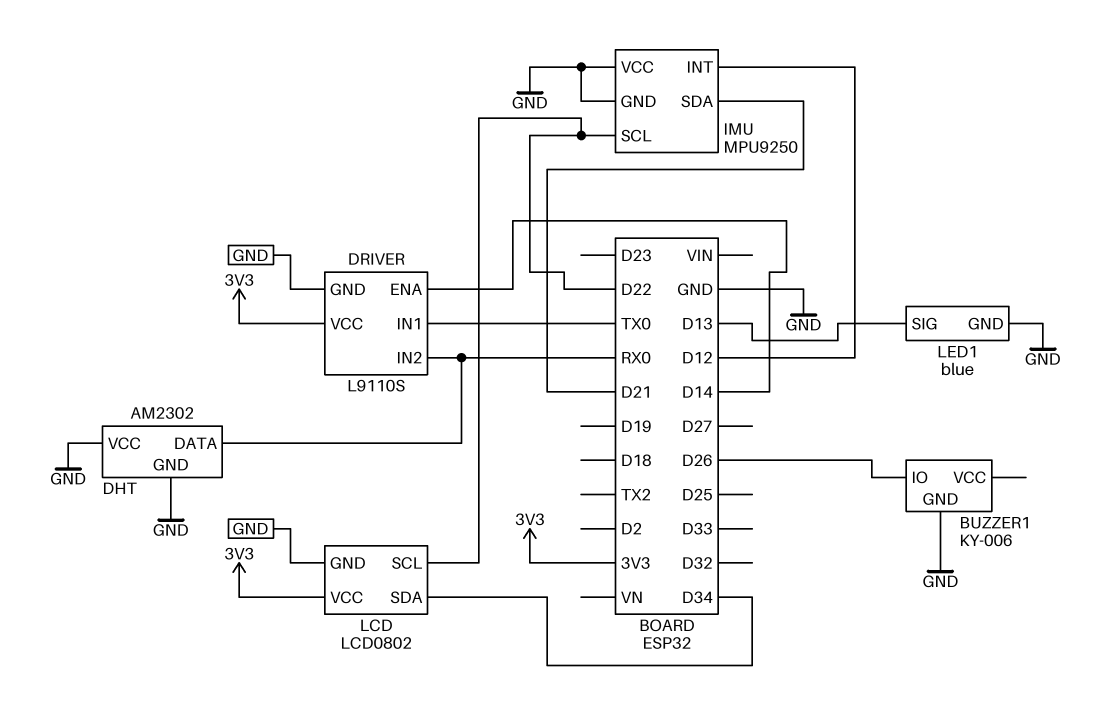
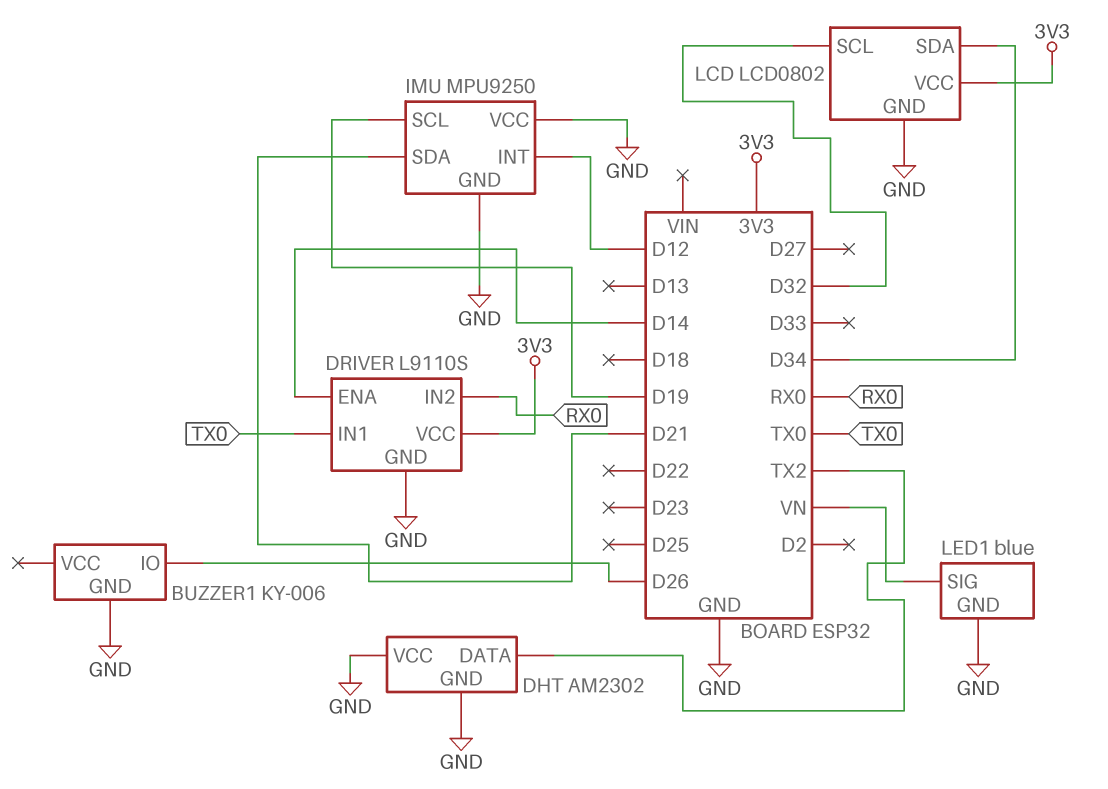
DHT pin DATA: RX0 -> TX2
IMU pin SCL: D22 -> D19
LCD pin SCL: D22 -> D32
LED1 pin SIG: D13 -> VN

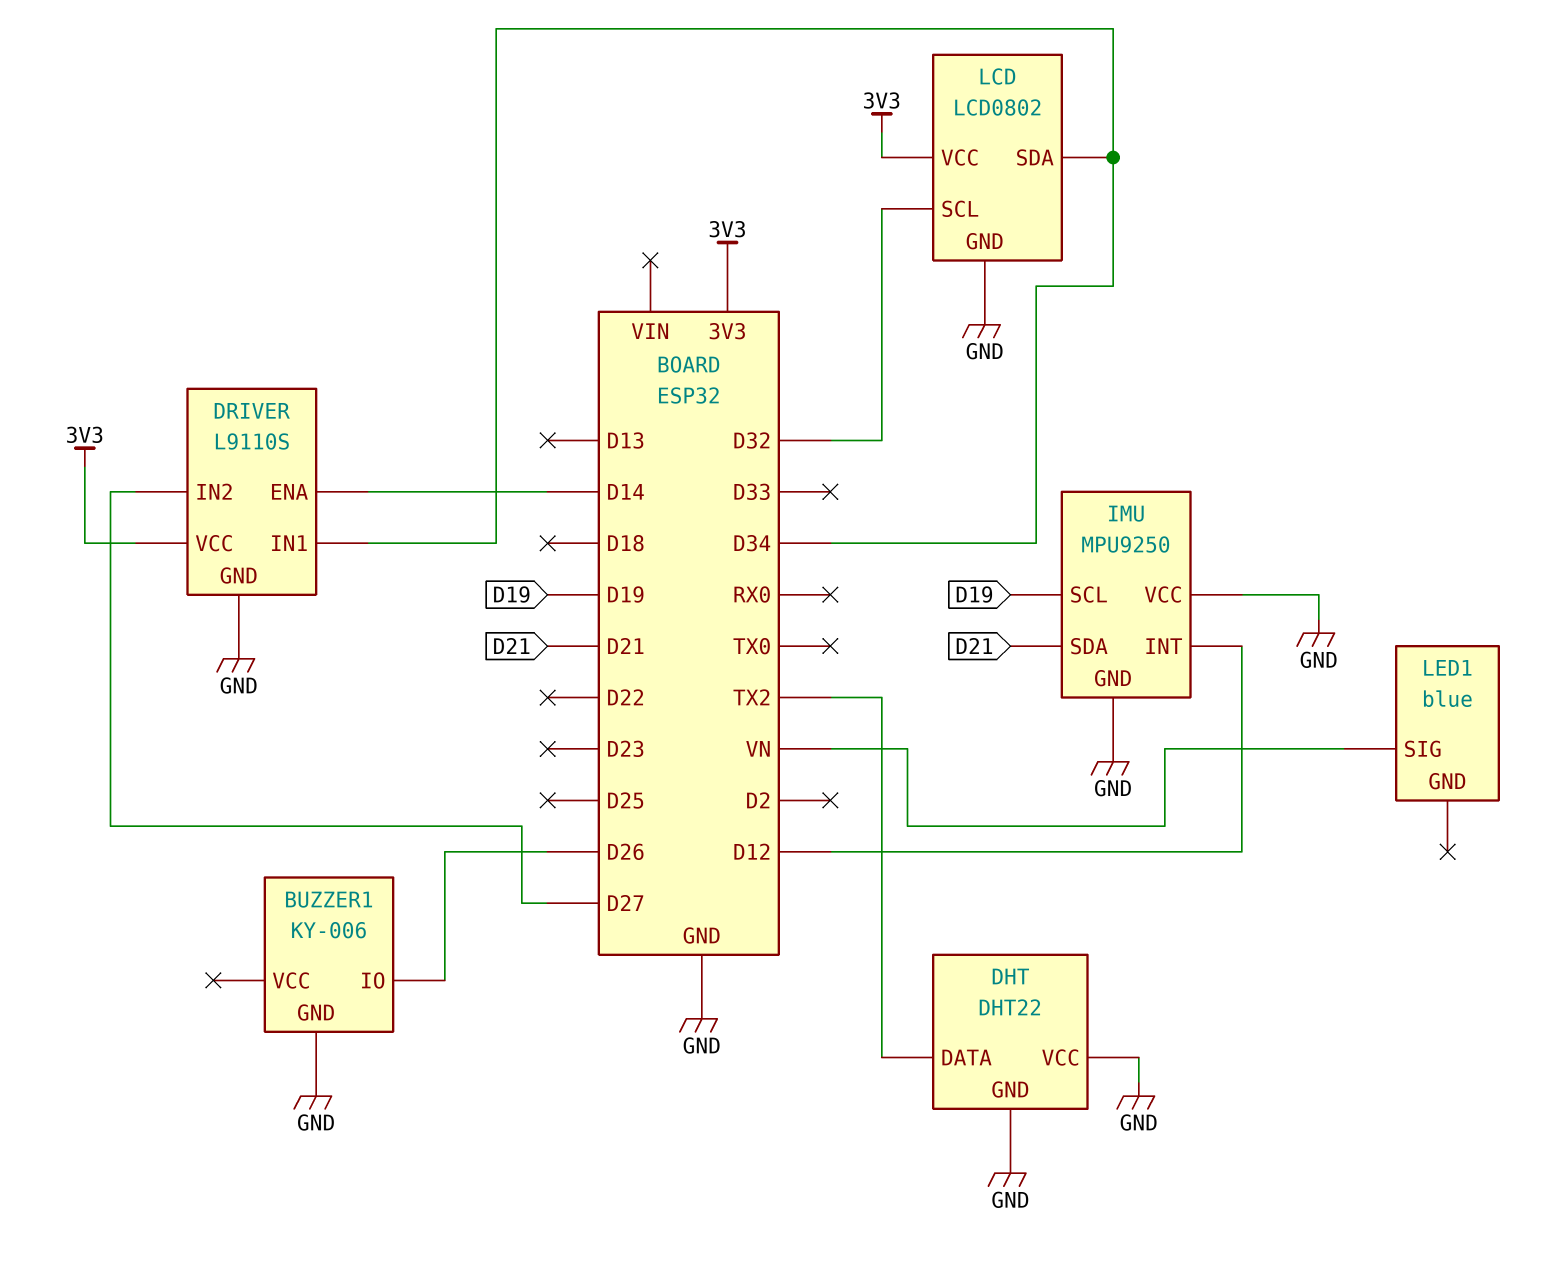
DHT: AM2302 -> DHT22
DRIVER pin IN1: TX0 -> D34
DRIVER pin IN2: RX0 -> D27
LED1 pin GND: GND -> none

